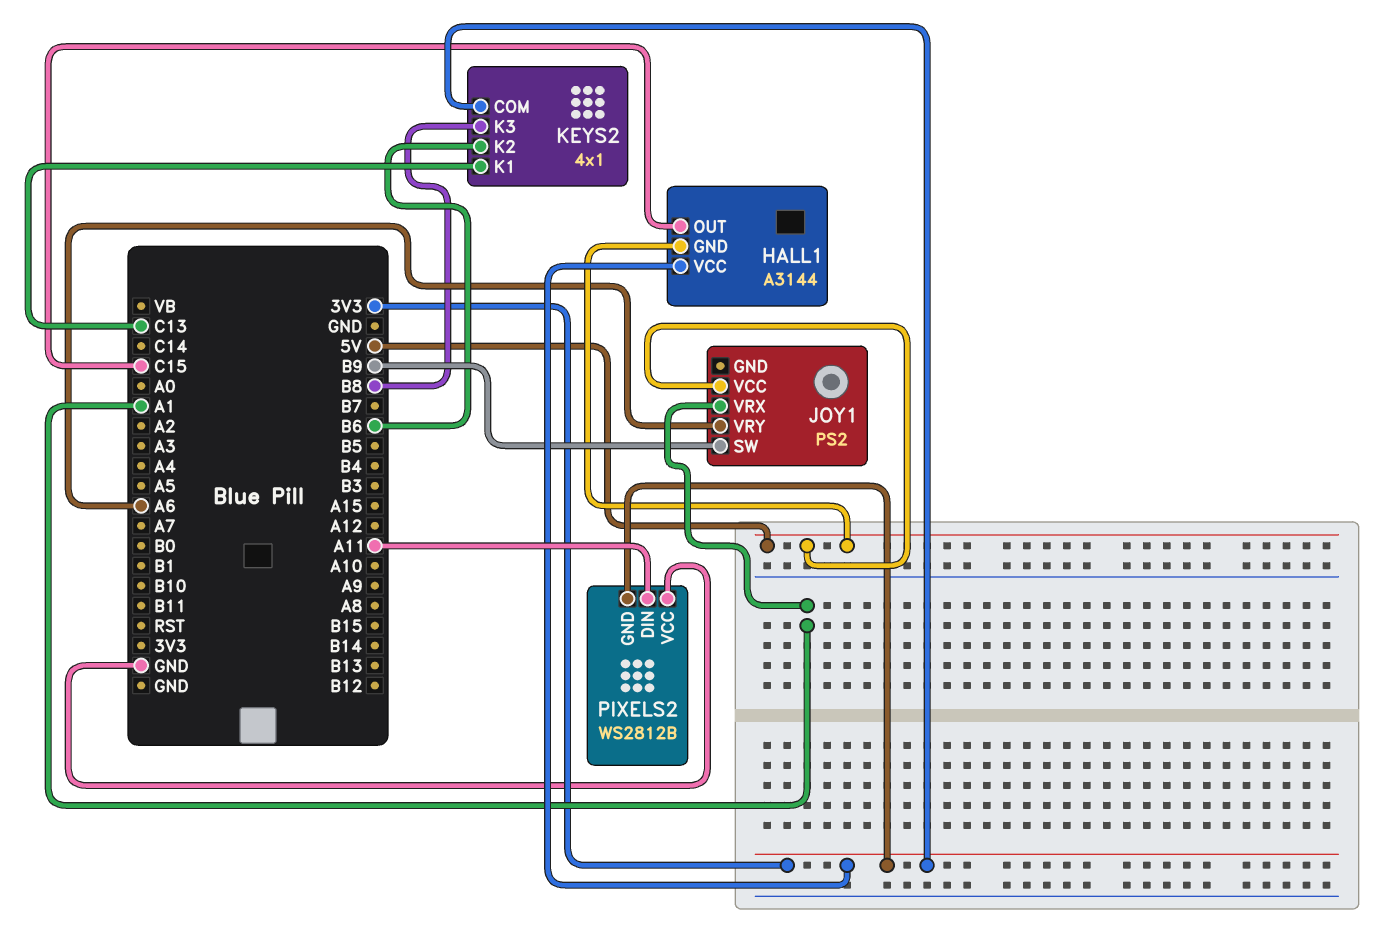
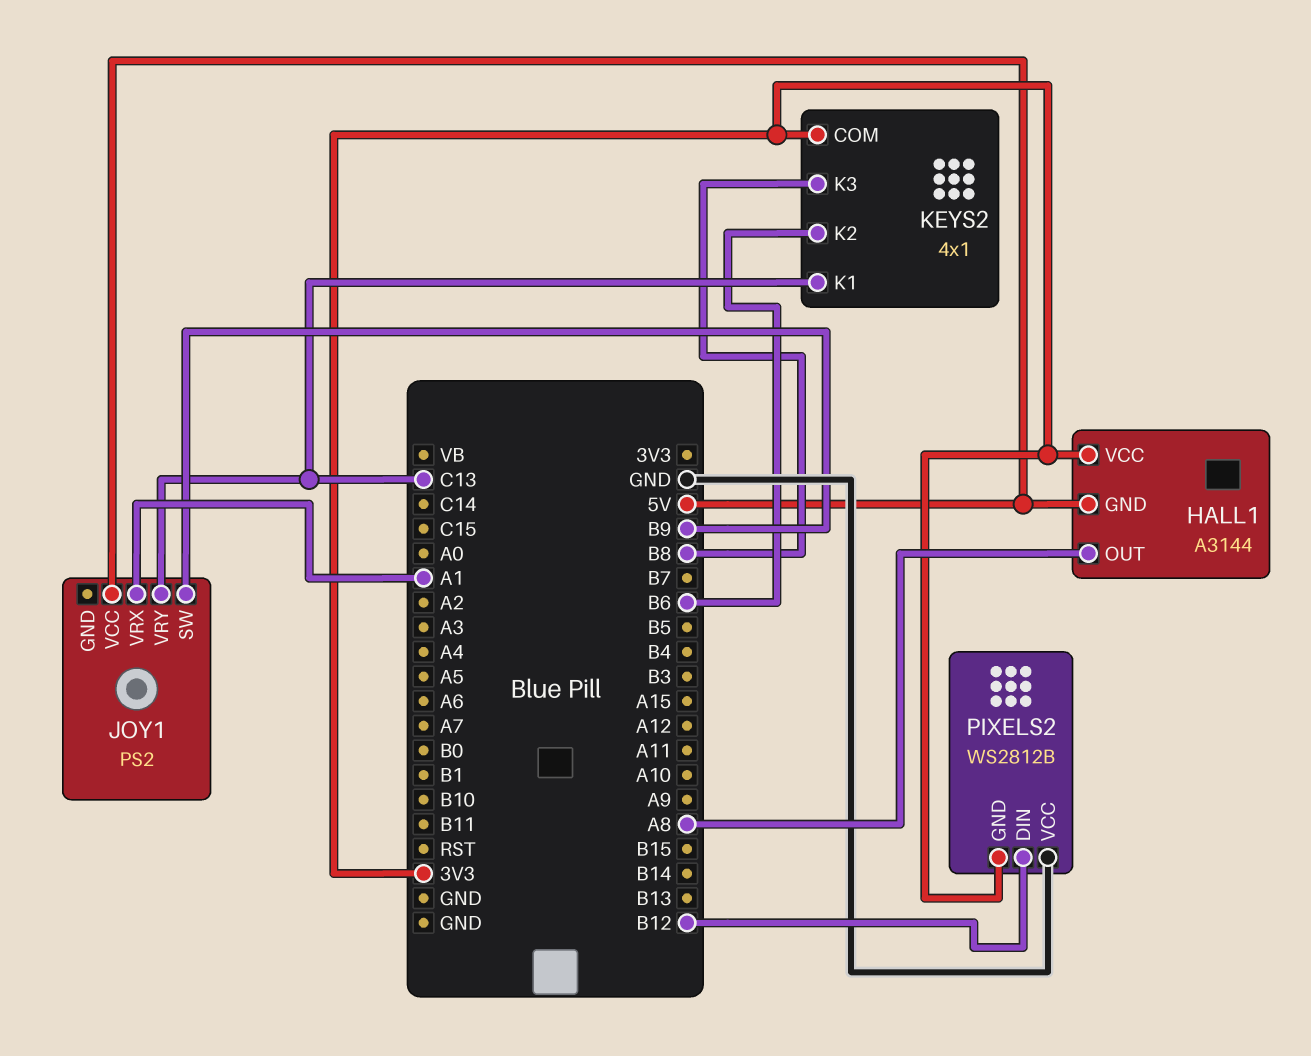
HALL1 pin OUT: C15 -> A8
JOY1 pin VRY: A6 -> C13
PIXELS2 pin DIN: A11 -> B12

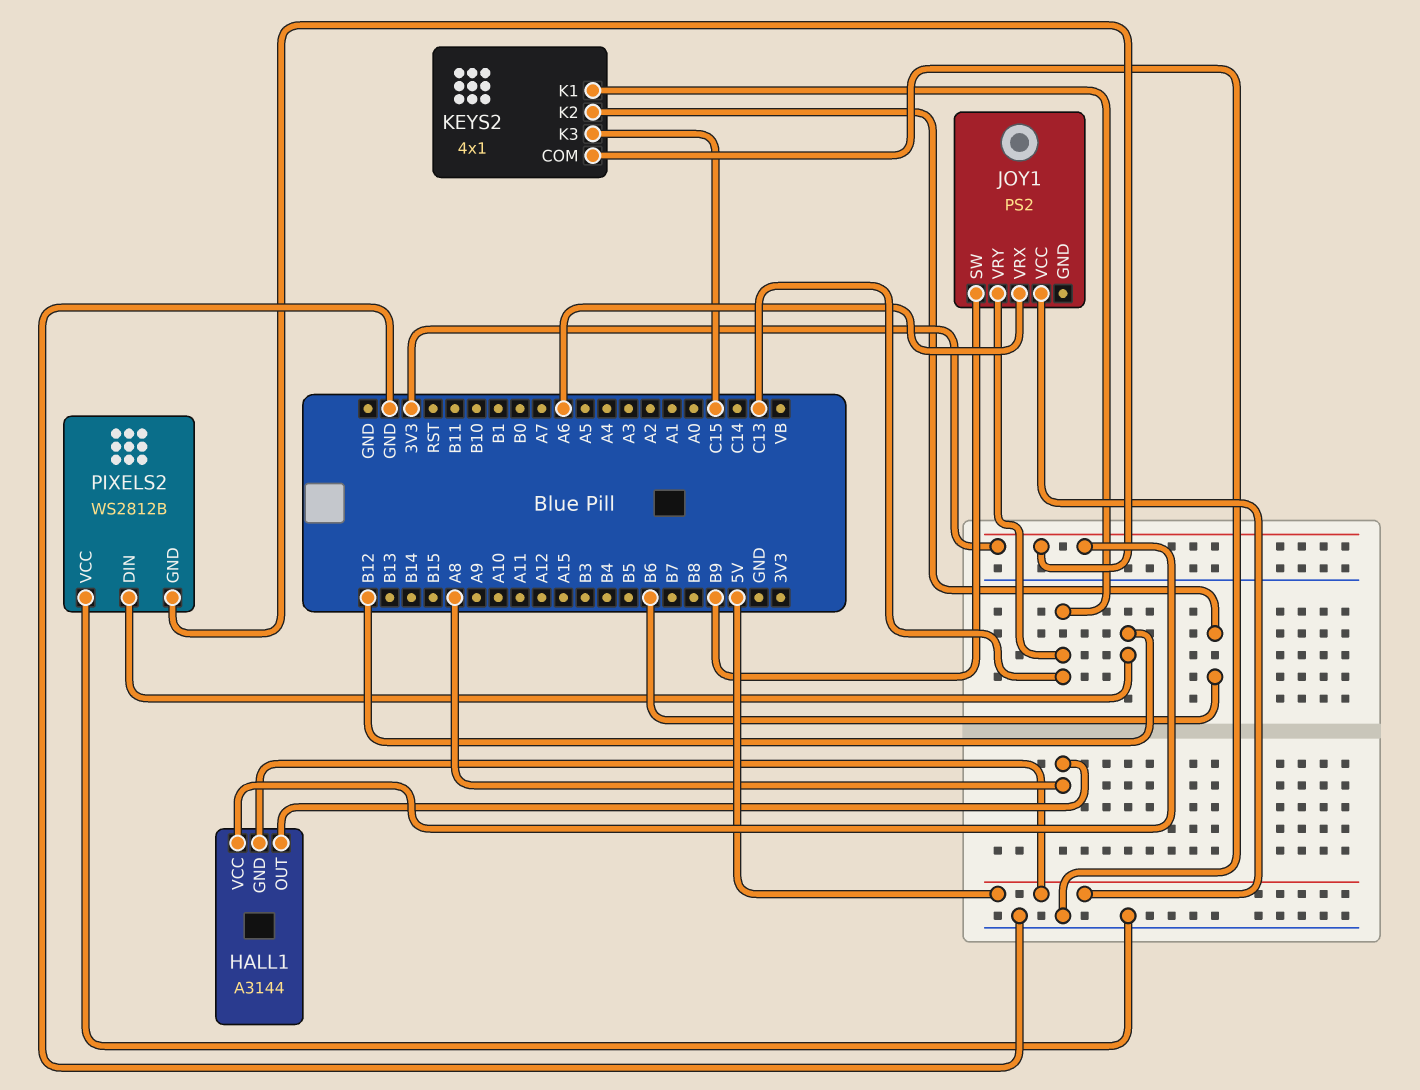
JOY1 pin VRX: A1 -> A6
KEYS2 pin COM: 3V3 -> GND
KEYS2 pin K3: B8 -> C15

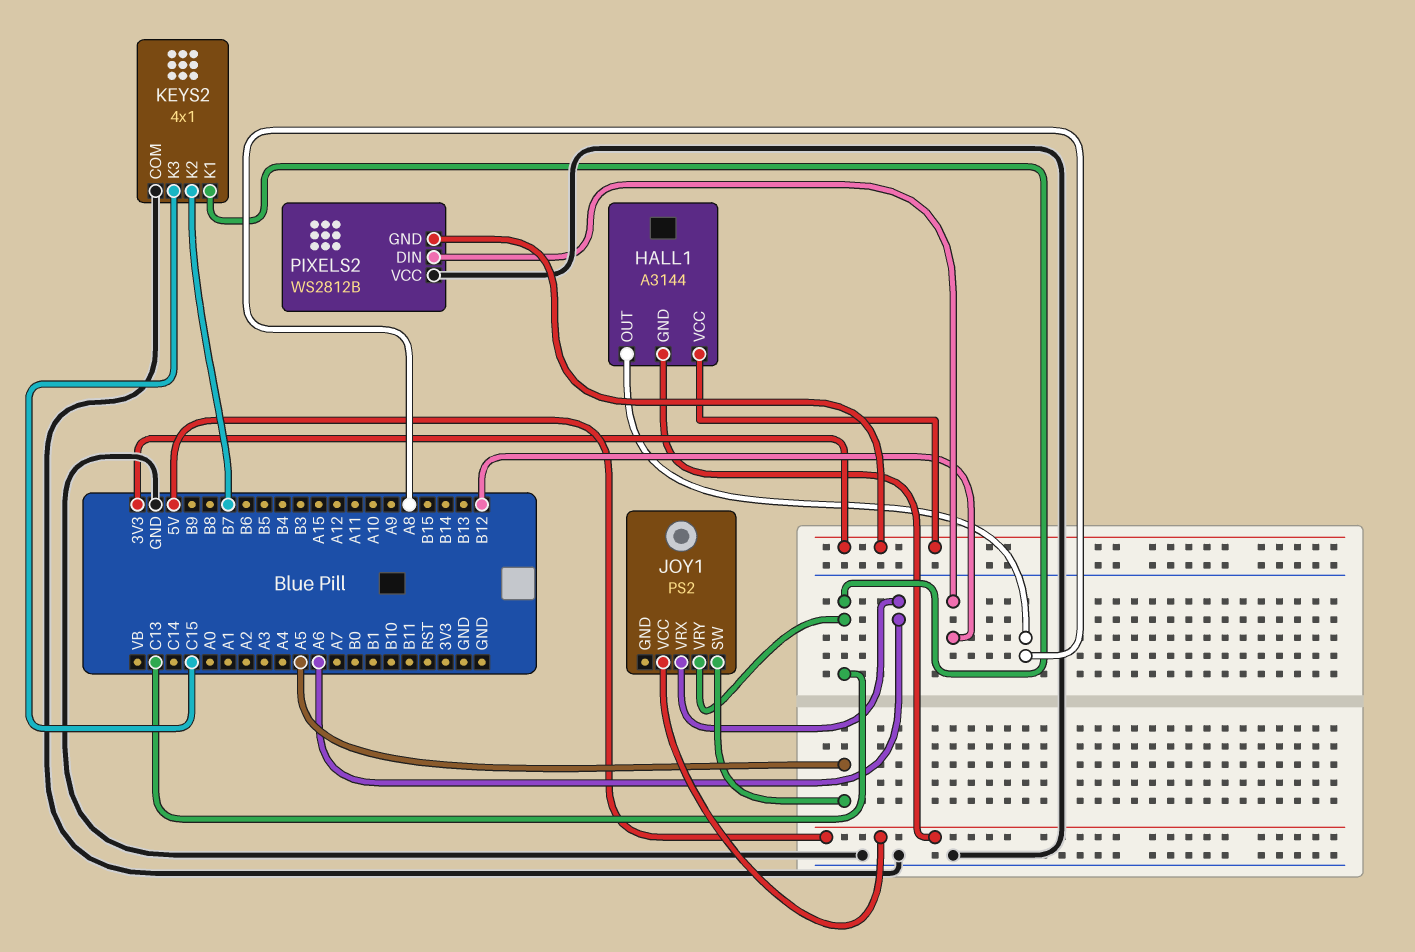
JOY1 pin SW: B9 -> A5
KEYS2 pin K2: B6 -> B7

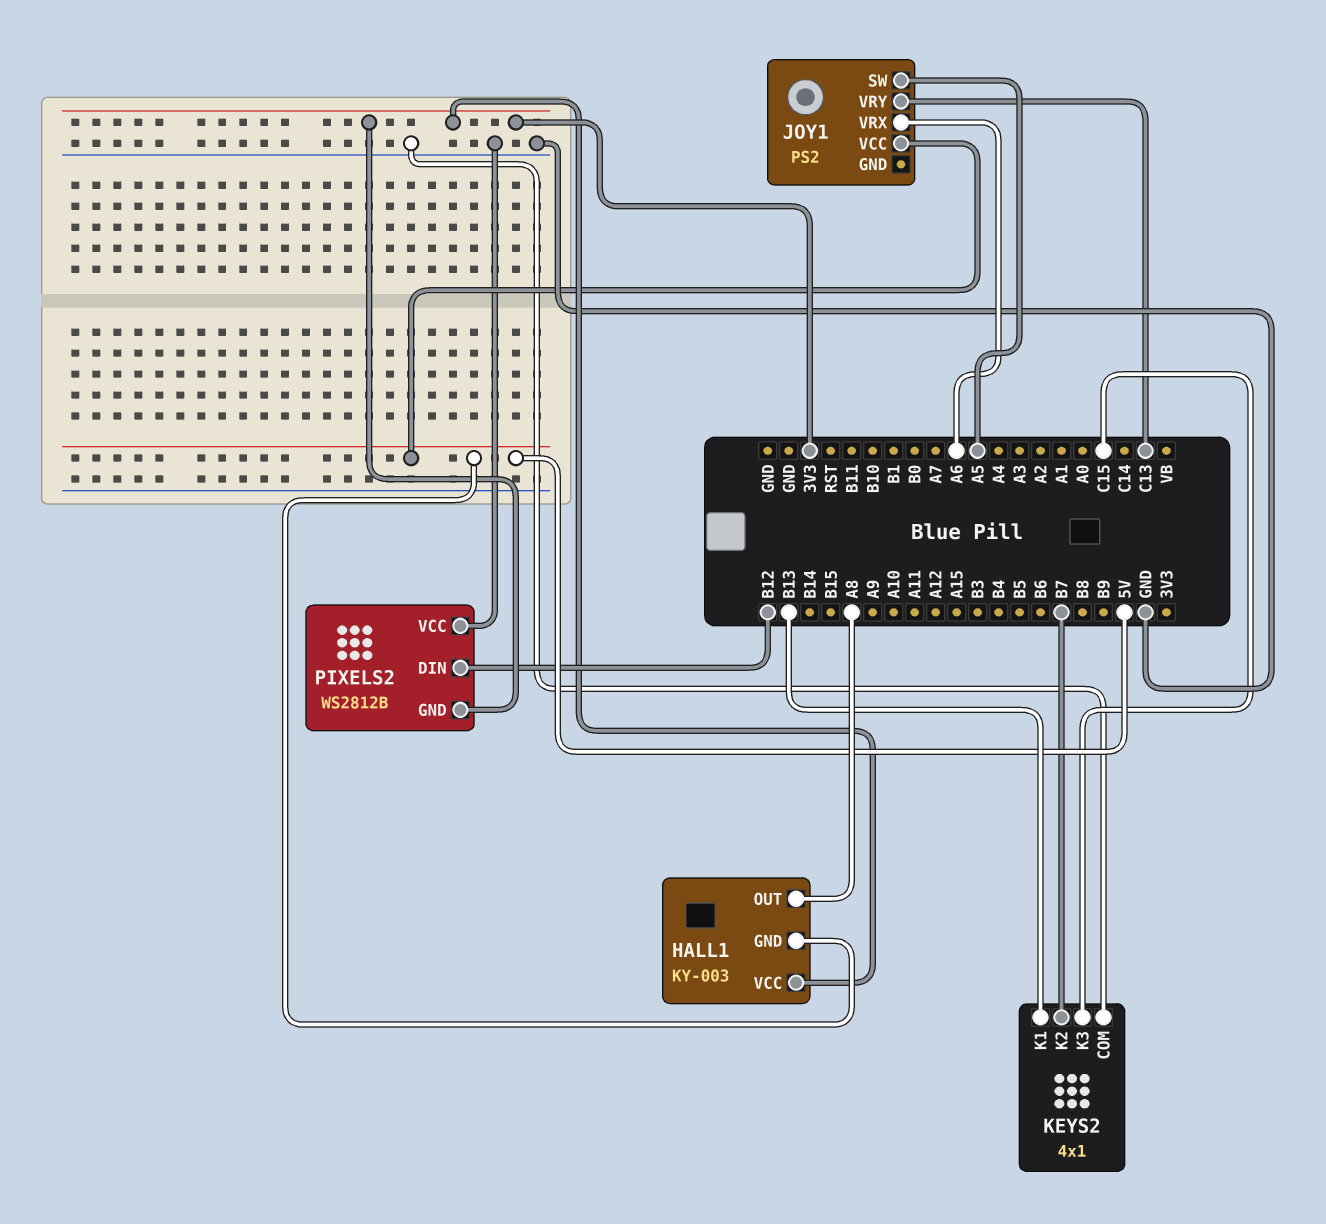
HALL1: A3144 -> KY-003
KEYS2 pin K1: C13 -> B13

